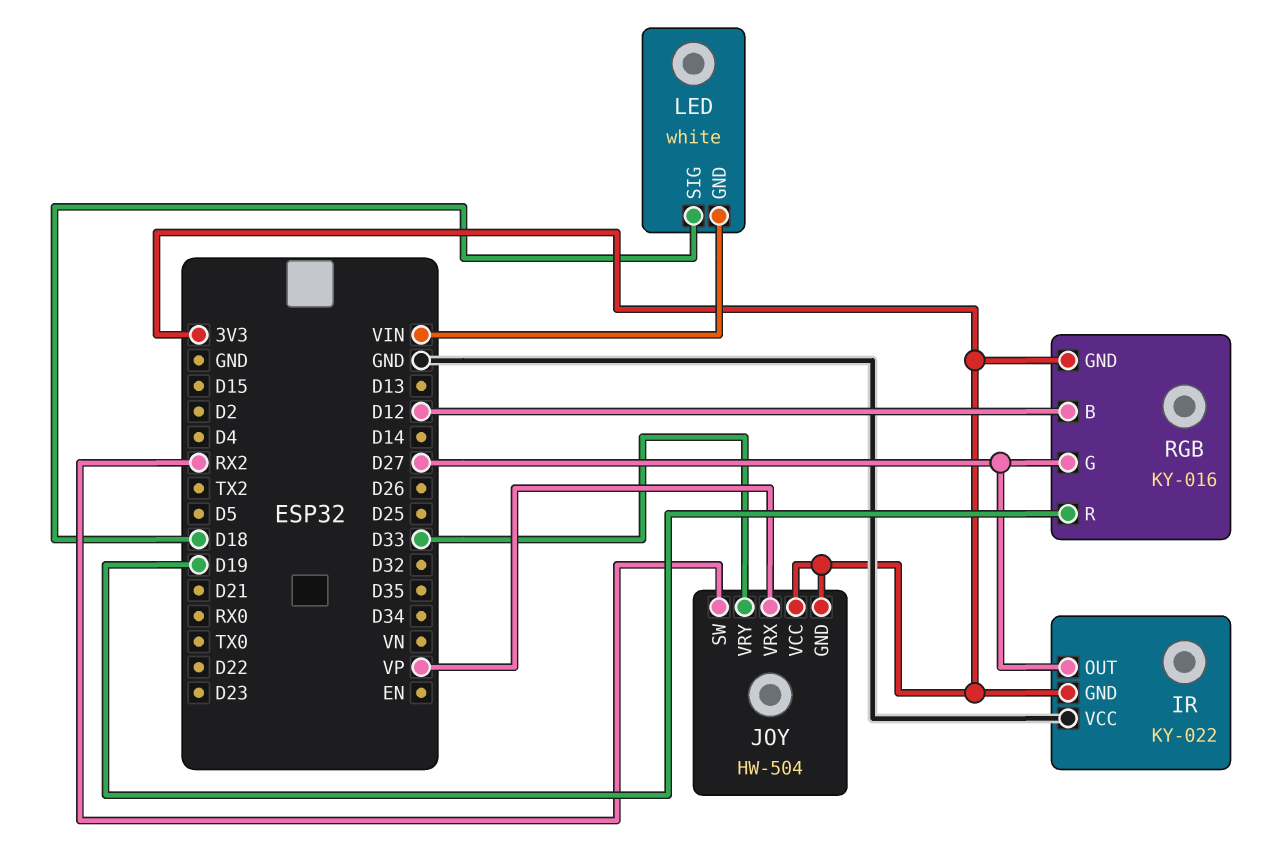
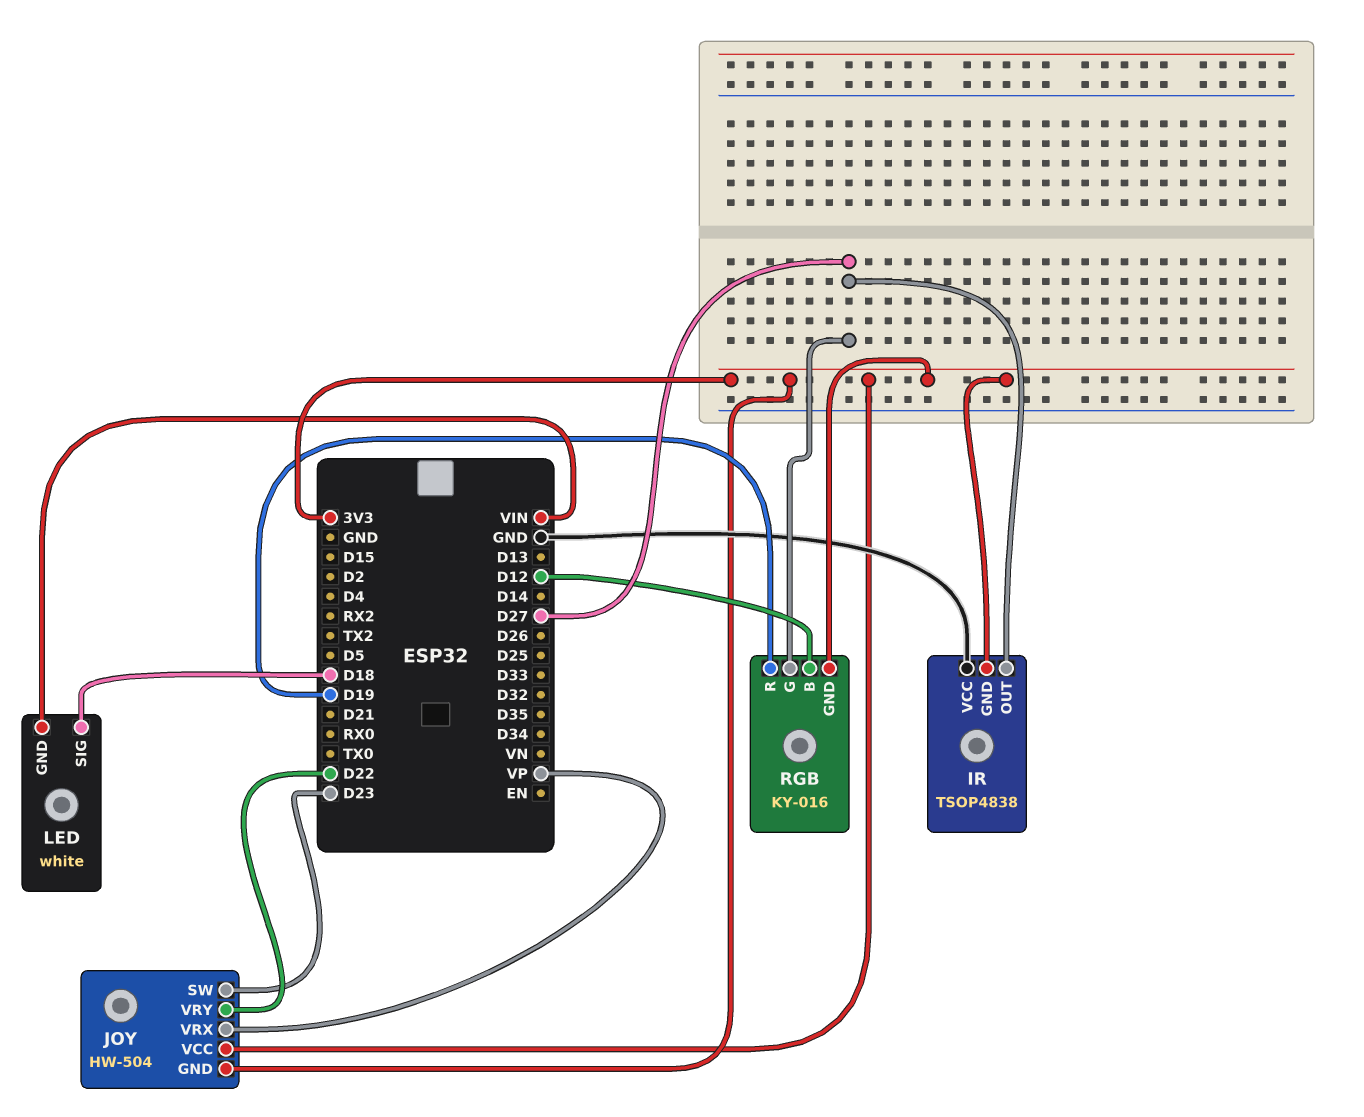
IR: KY-022 -> TSOP4838
JOY pin SW: RX2 -> D23
JOY pin VRY: D33 -> D22

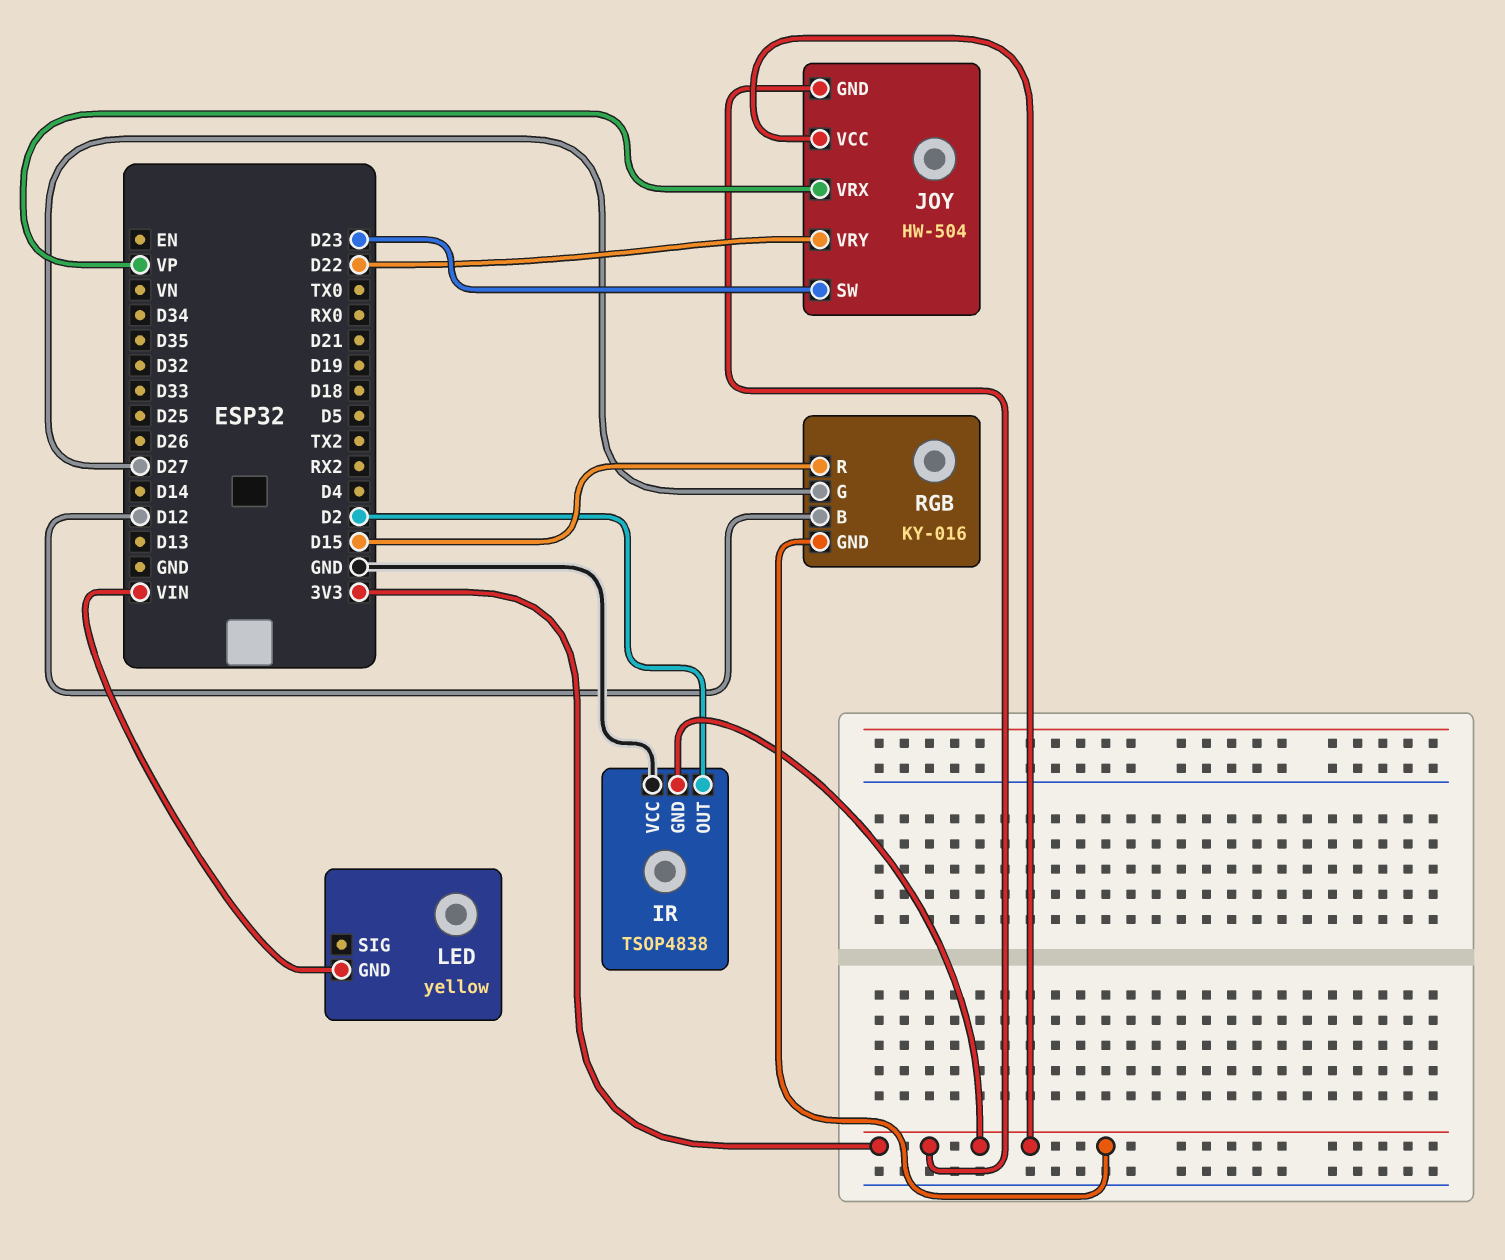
IR pin OUT: D27 -> D2
LED: white -> yellow
LED pin SIG: D18 -> none
RGB pin R: D19 -> D15

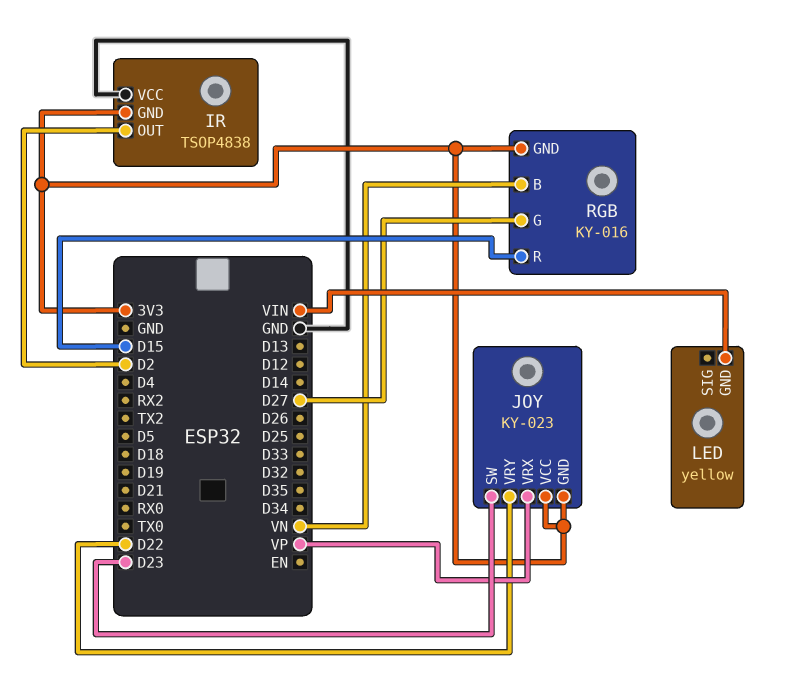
JOY: HW-504 -> KY-023
RGB pin B: D12 -> VN

